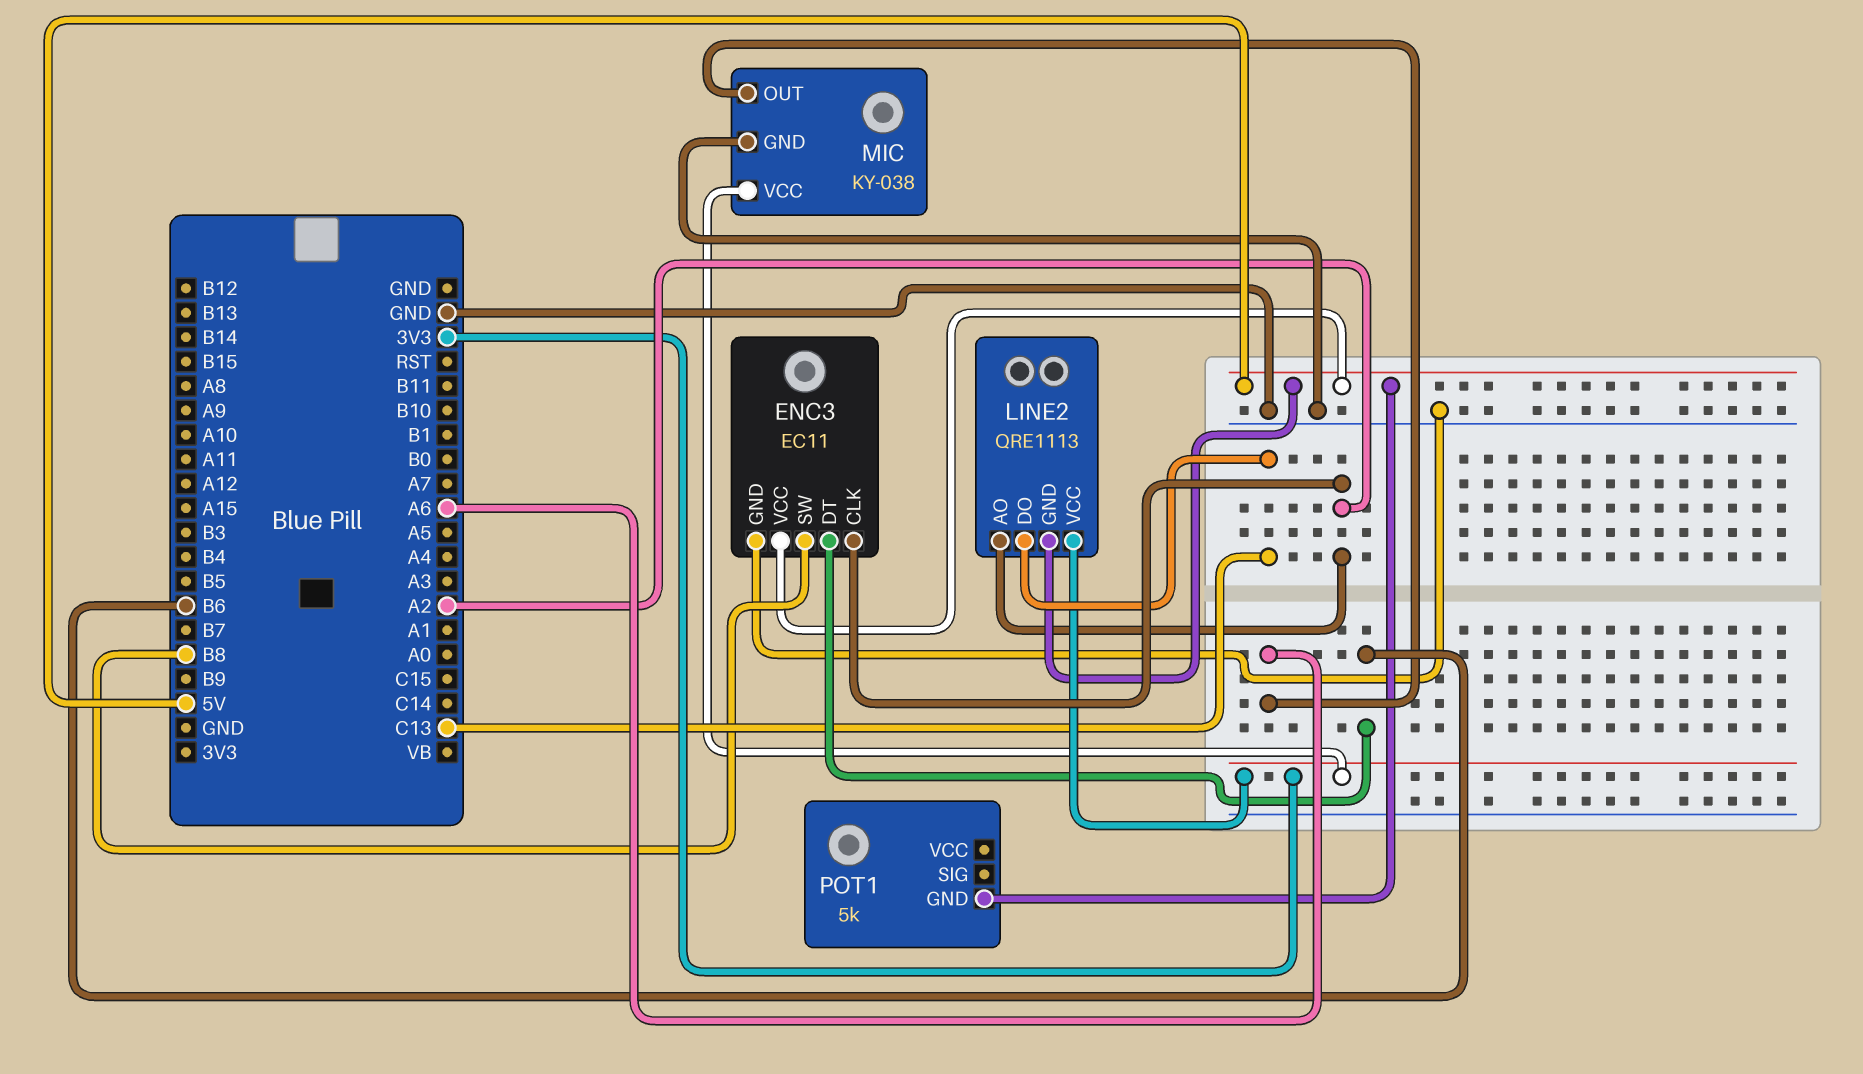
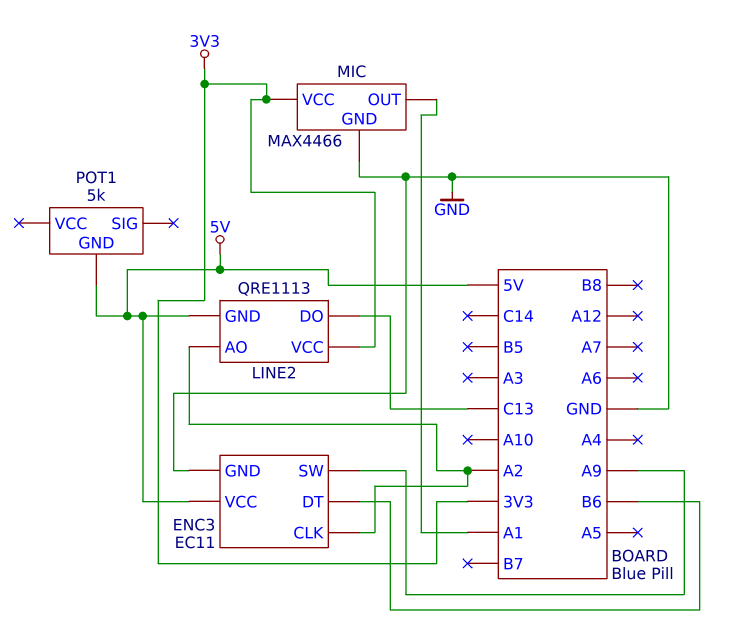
ENC3 pin SW: B8 -> A9
MIC: KY-038 -> MAX4466
MIC pin OUT: A6 -> A1

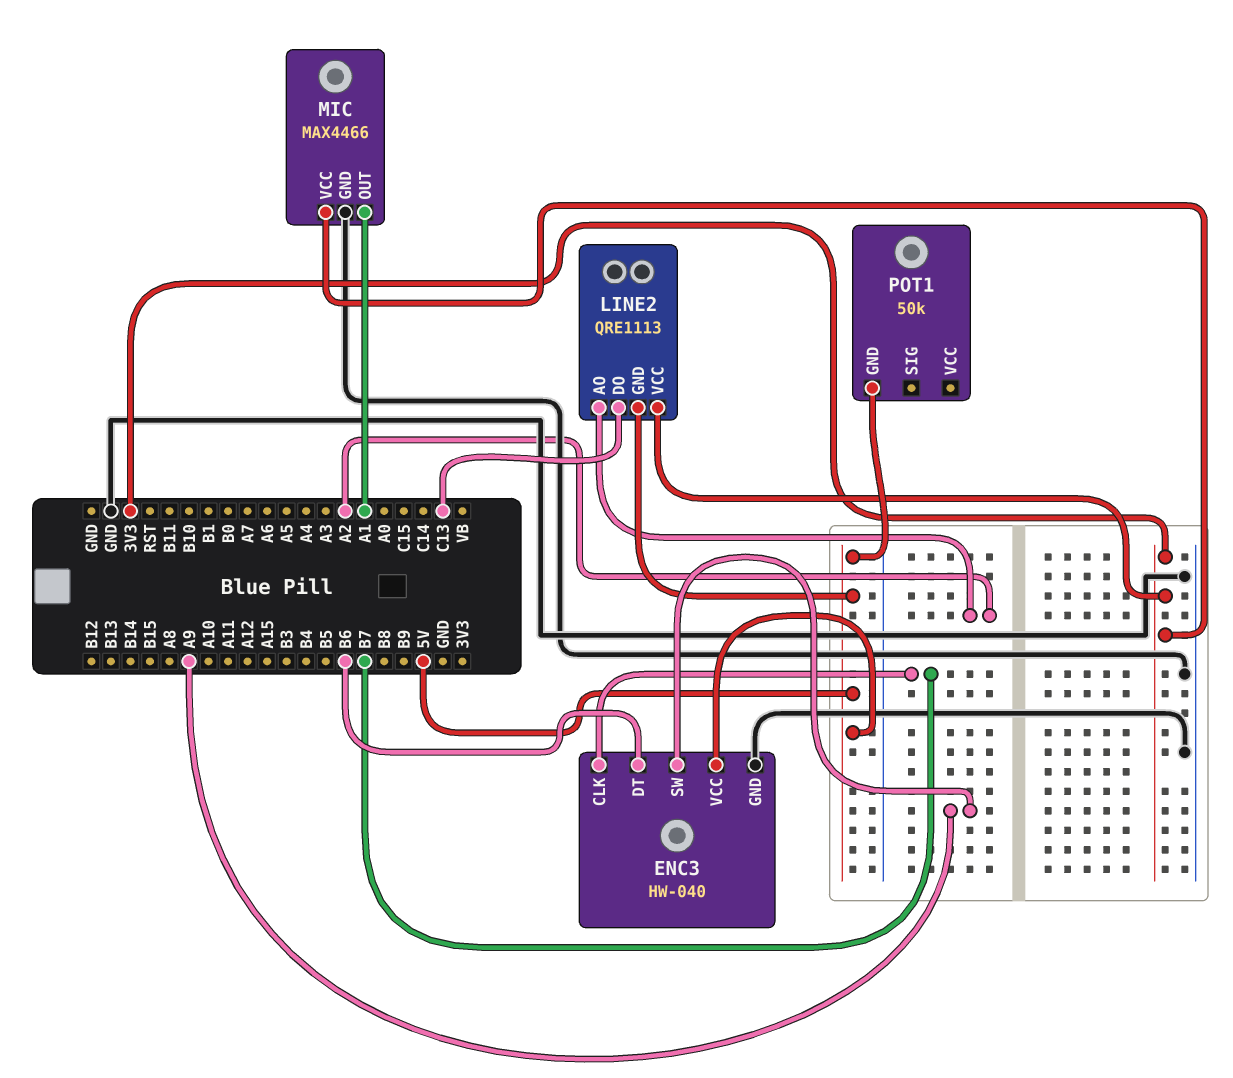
ENC3: EC11 -> HW-040
ENC3 pin CLK: A2 -> B7
POT1: 5k -> 50k

